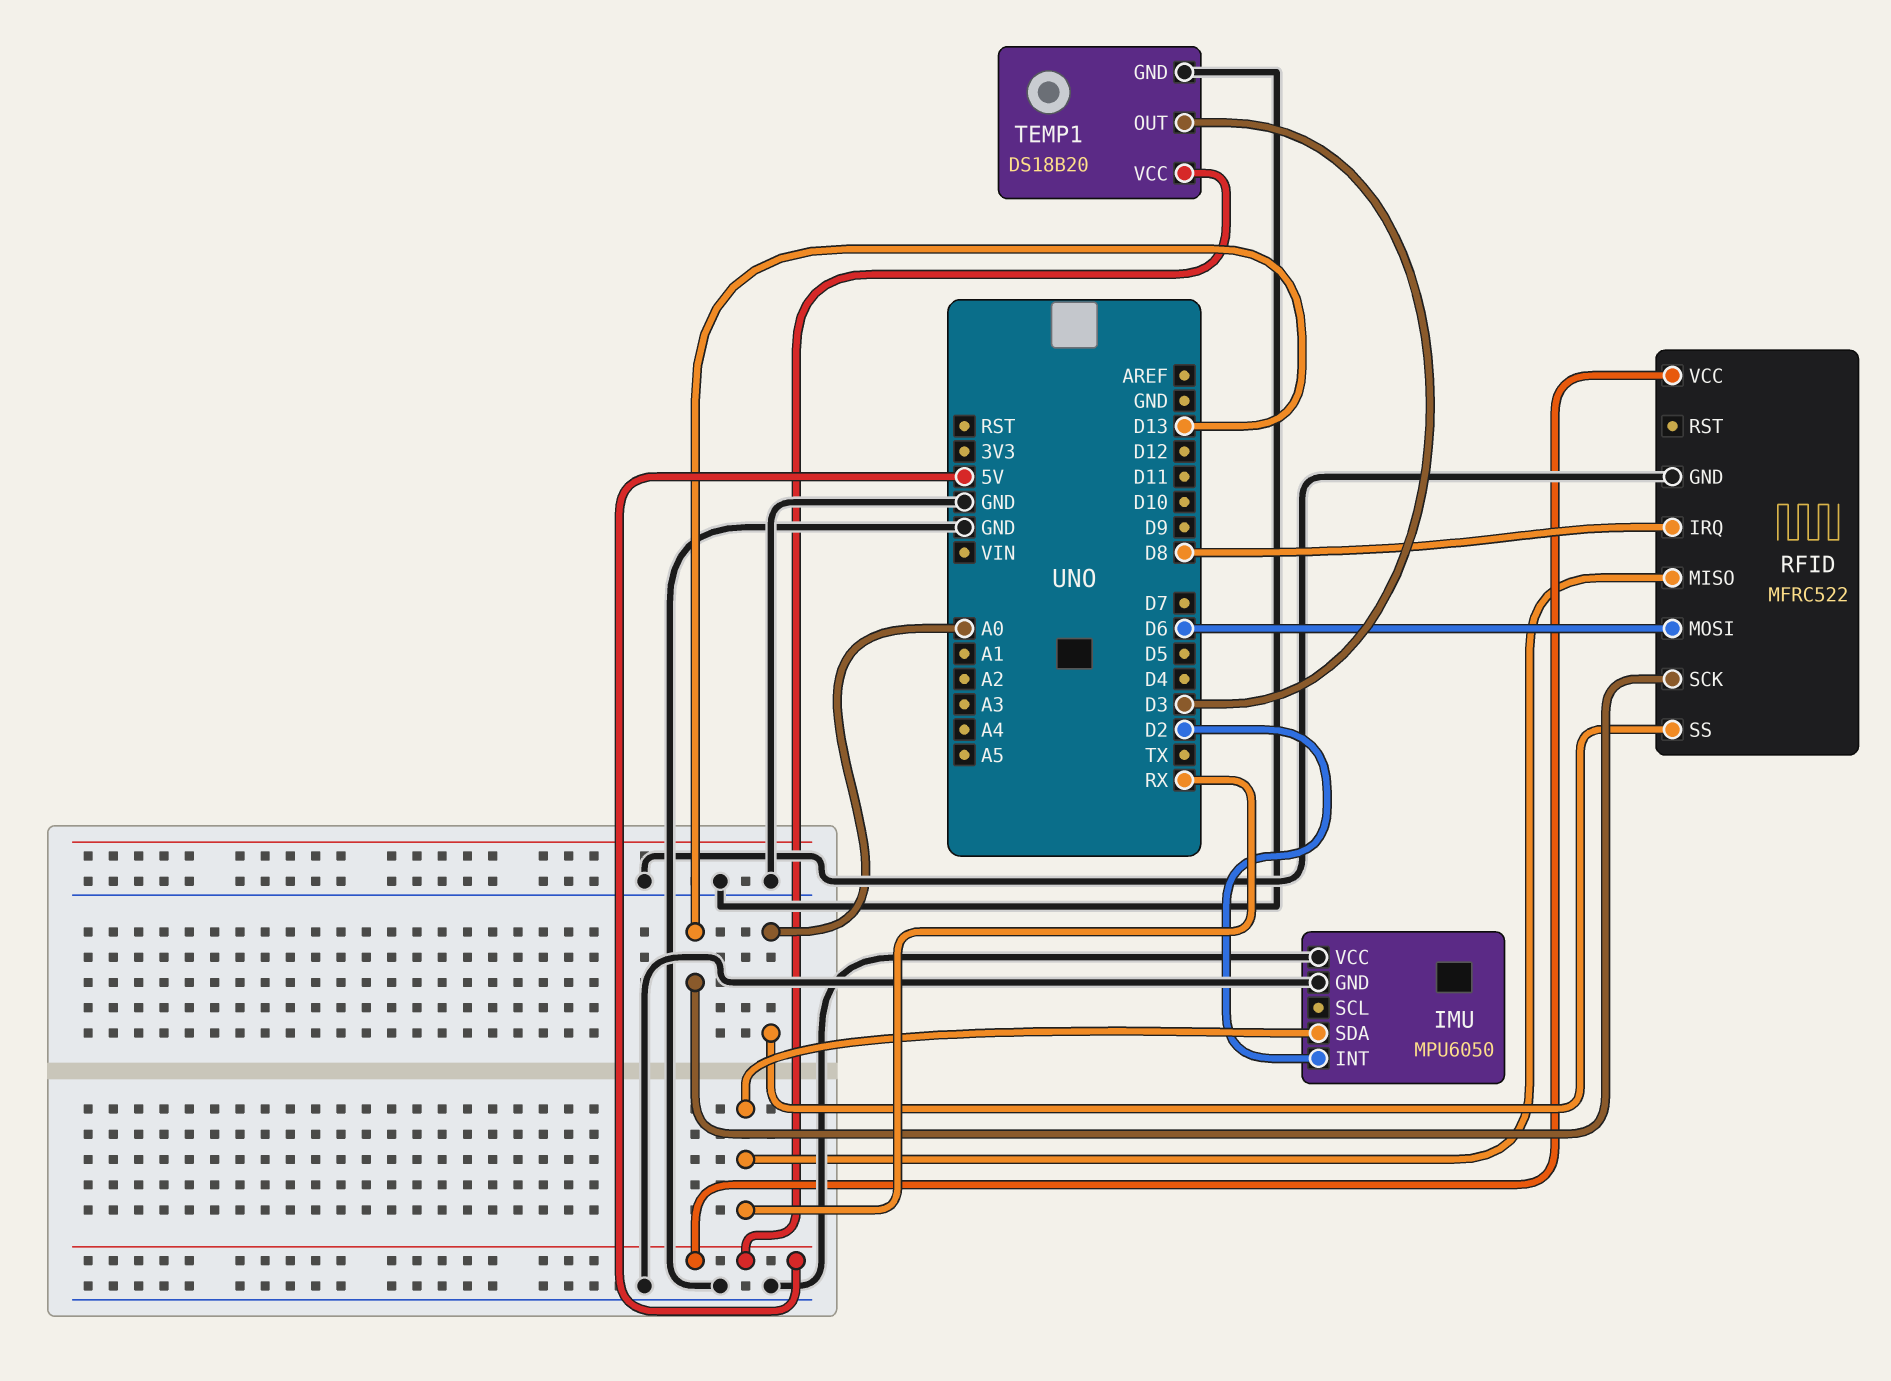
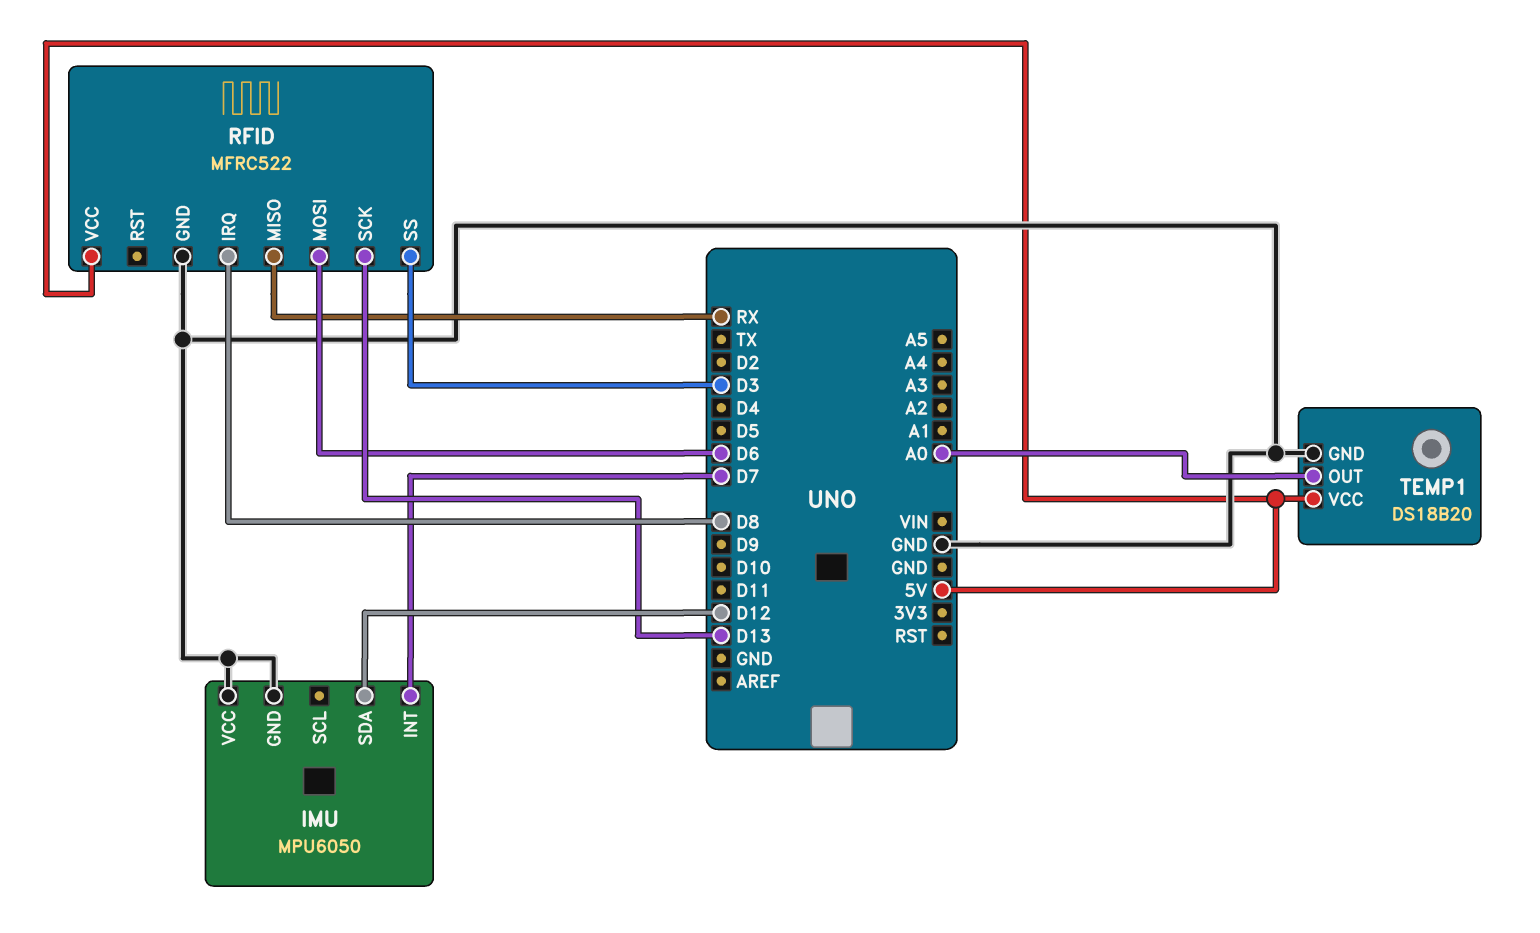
IMU pin INT: D2 -> D7
IMU pin SDA: RX -> D12
RFID pin SS: A0 -> D3
TEMP1 pin OUT: D3 -> A0

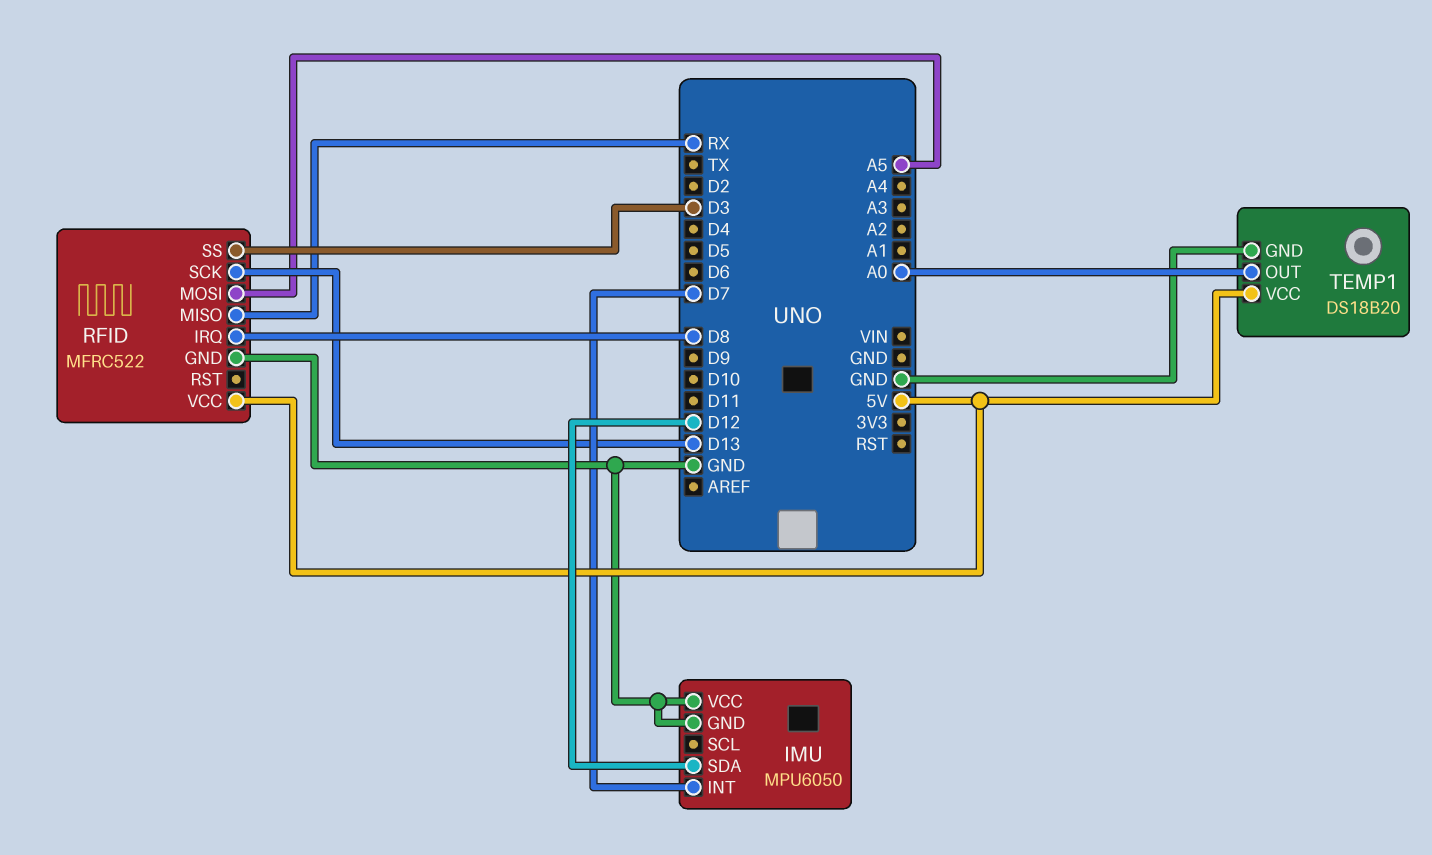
RFID pin MOSI: D6 -> A5

